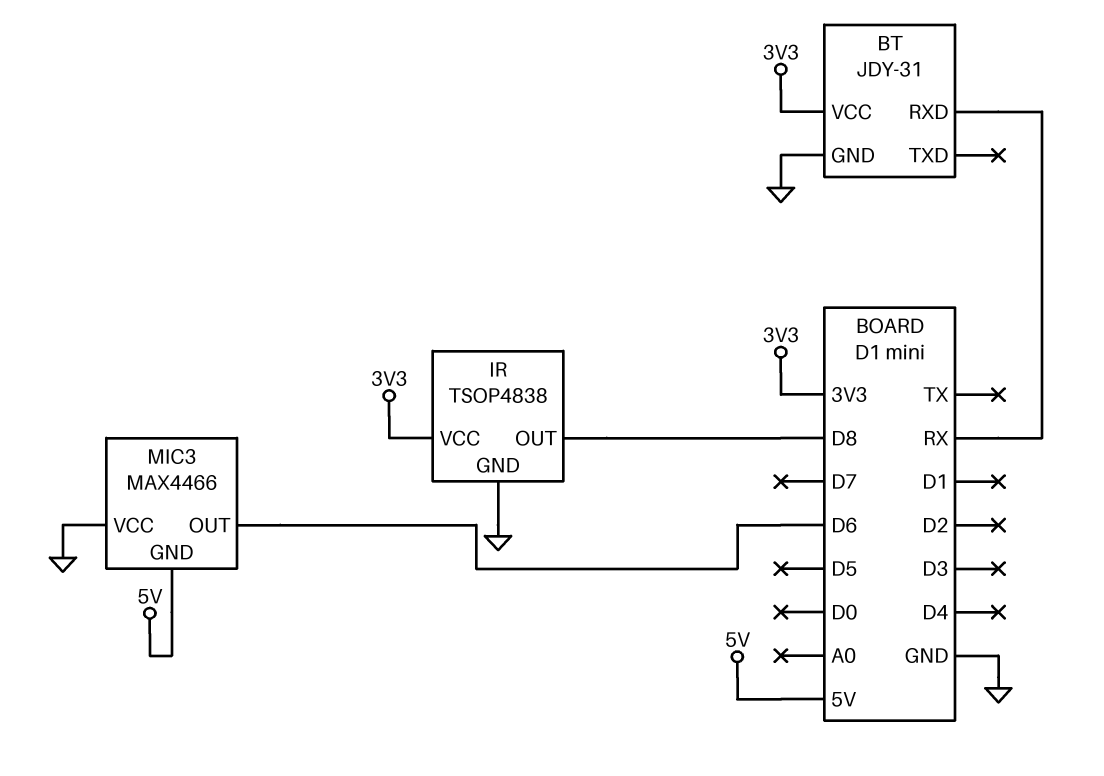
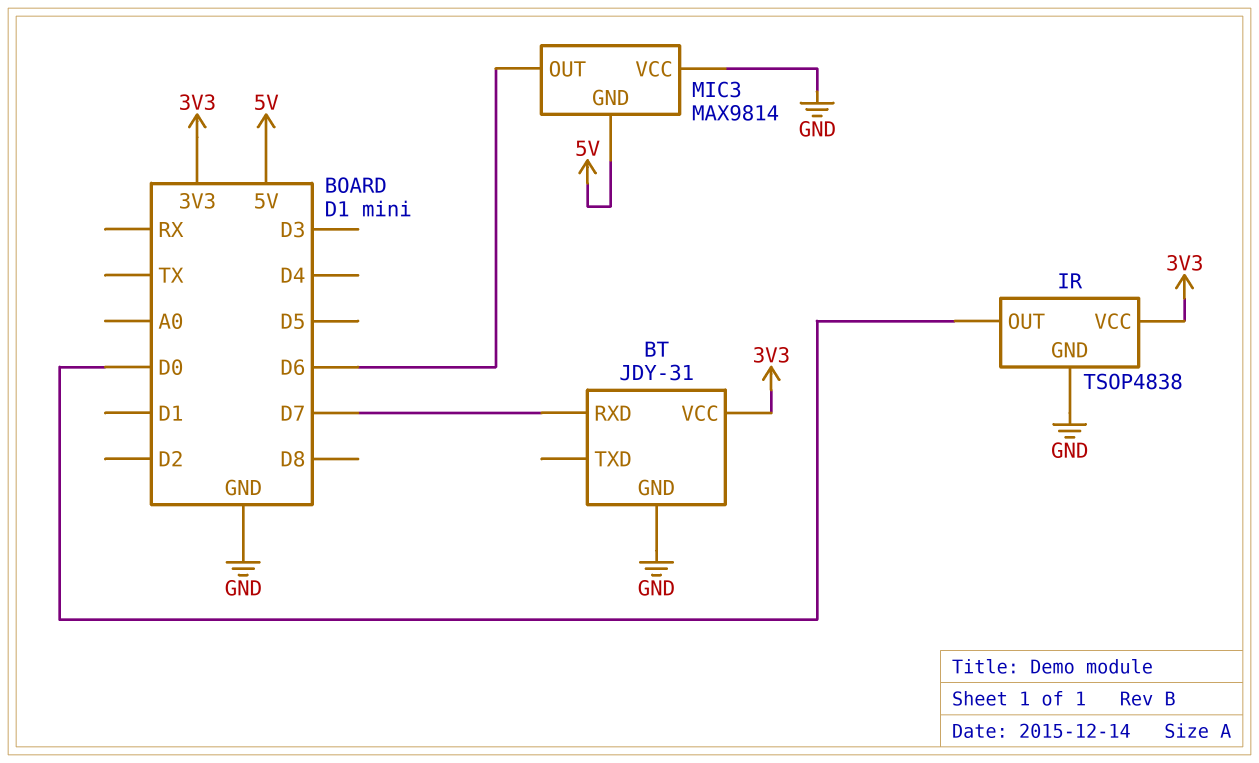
BT pin RXD: RX -> D7
IR pin OUT: D8 -> D0
MIC3: MAX4466 -> MAX9814

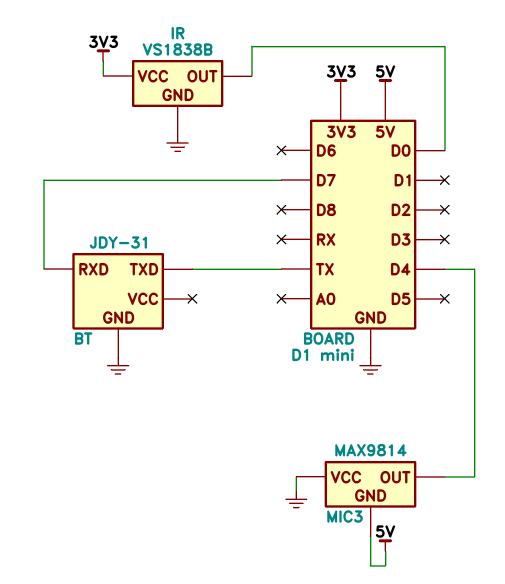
BT pin TXD: none -> TX
BT pin VCC: 3V3 -> none
IR: TSOP4838 -> VS1838B
MIC3 pin OUT: D6 -> D4

